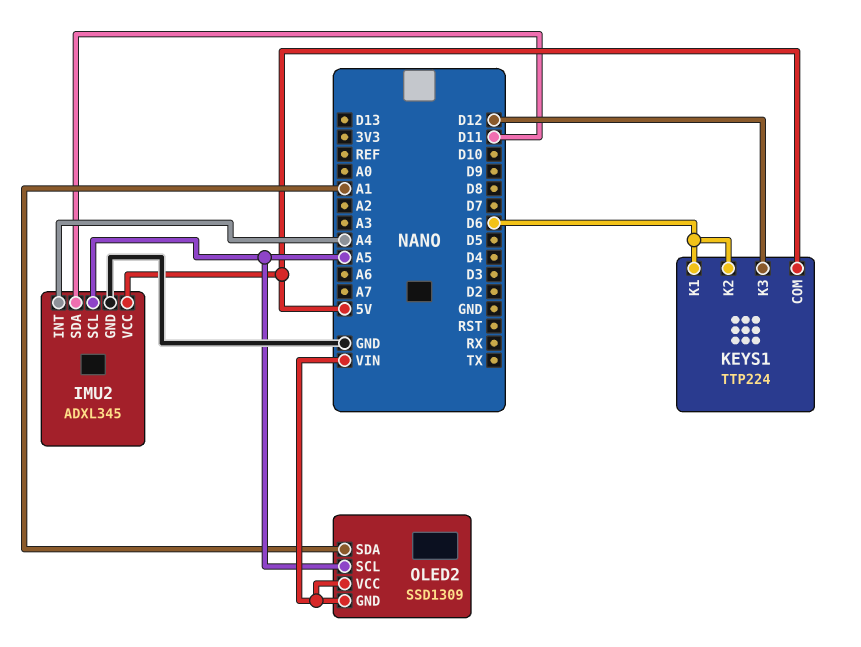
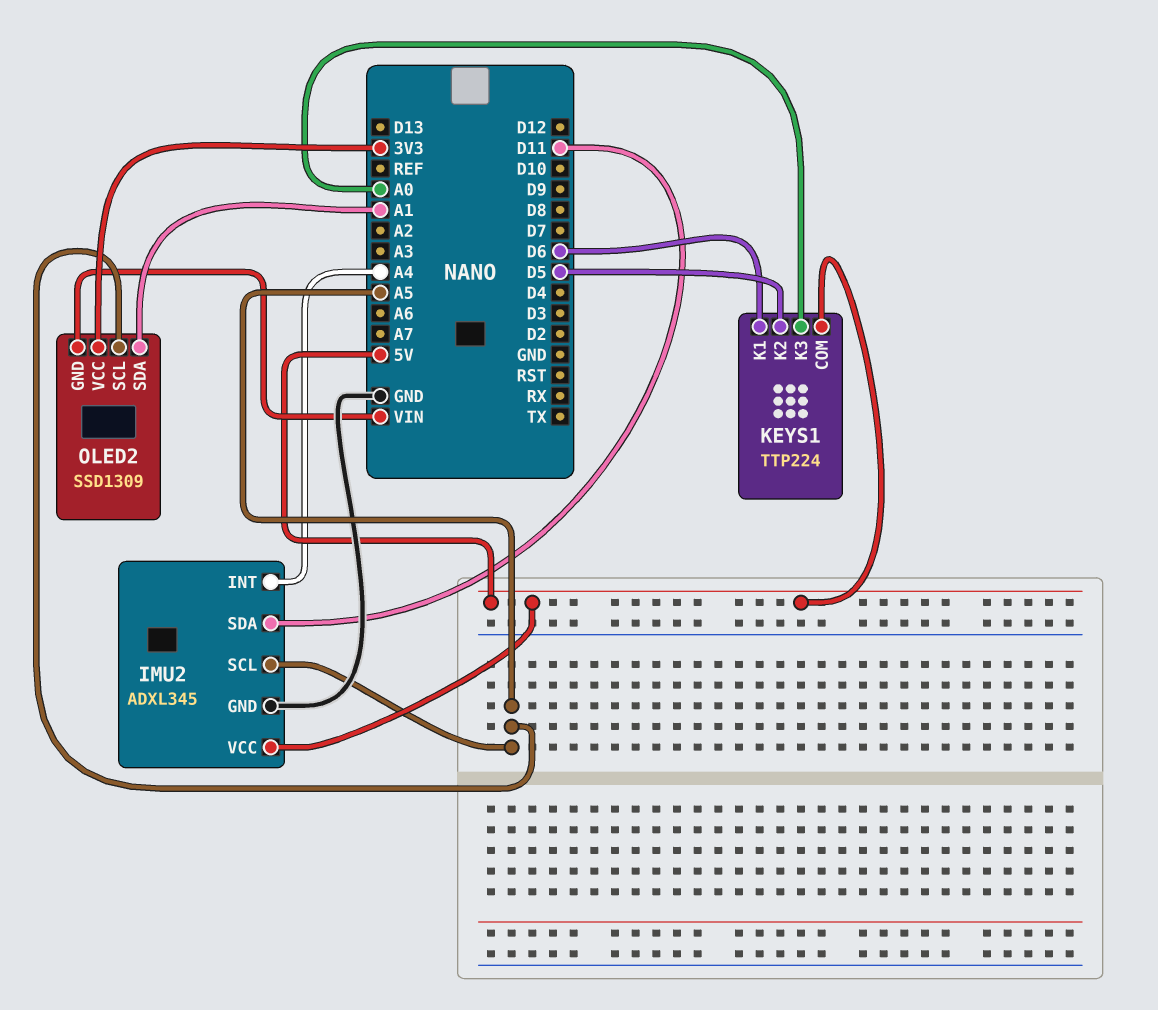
KEYS1 pin K2: D6 -> D5
KEYS1 pin K3: D12 -> A0
OLED2 pin VCC: VIN -> 3V3

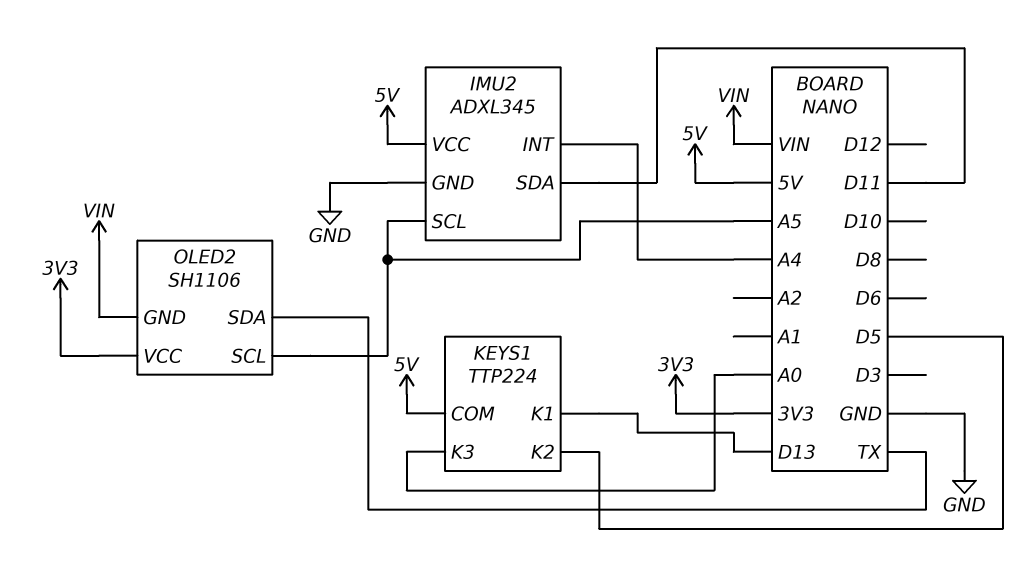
KEYS1 pin K1: D6 -> D13
OLED2: SSD1309 -> SH1106
OLED2 pin SDA: A1 -> TX

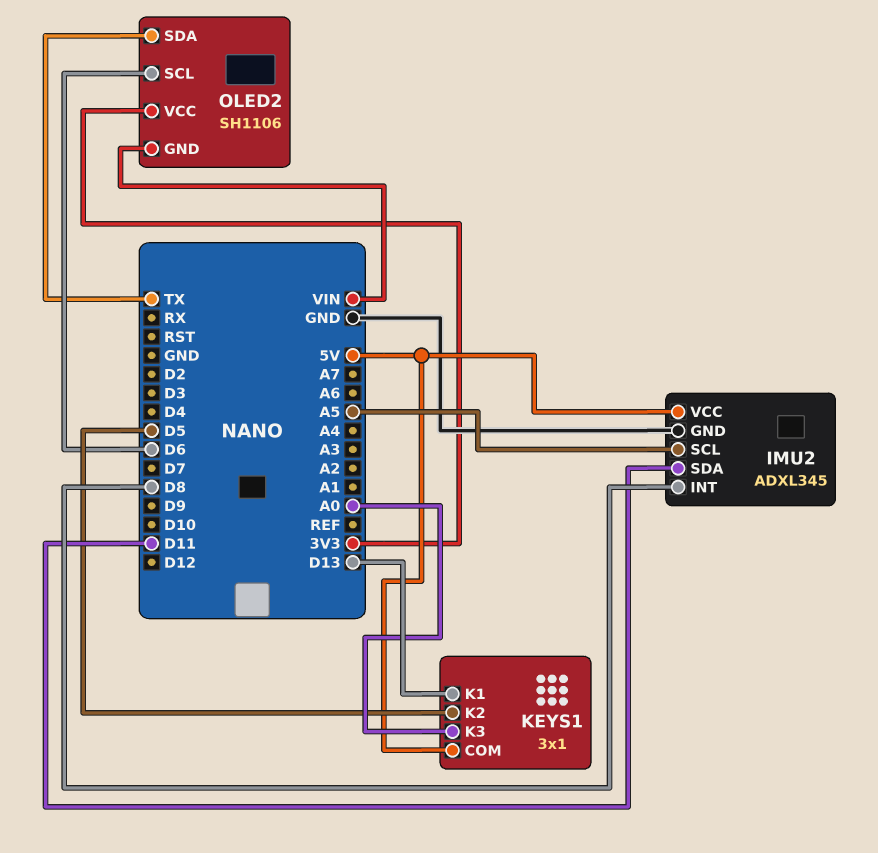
IMU2 pin INT: A4 -> D8
KEYS1: TTP224 -> 3x1
OLED2 pin SCL: A5 -> D6

